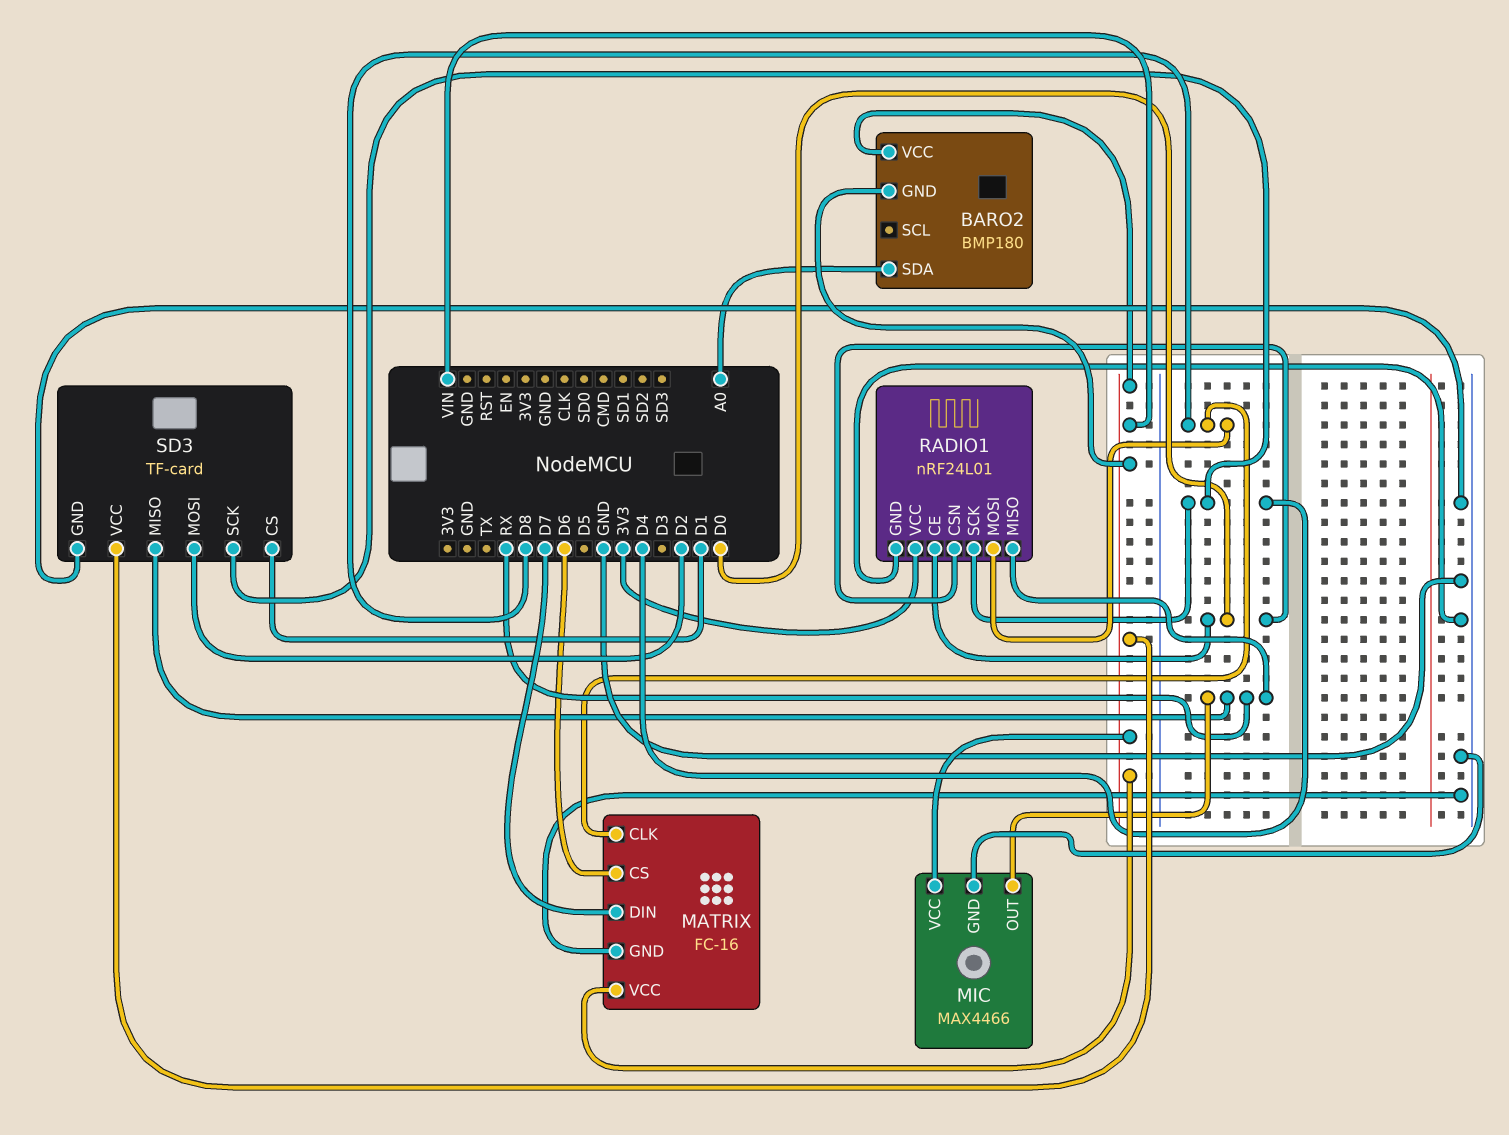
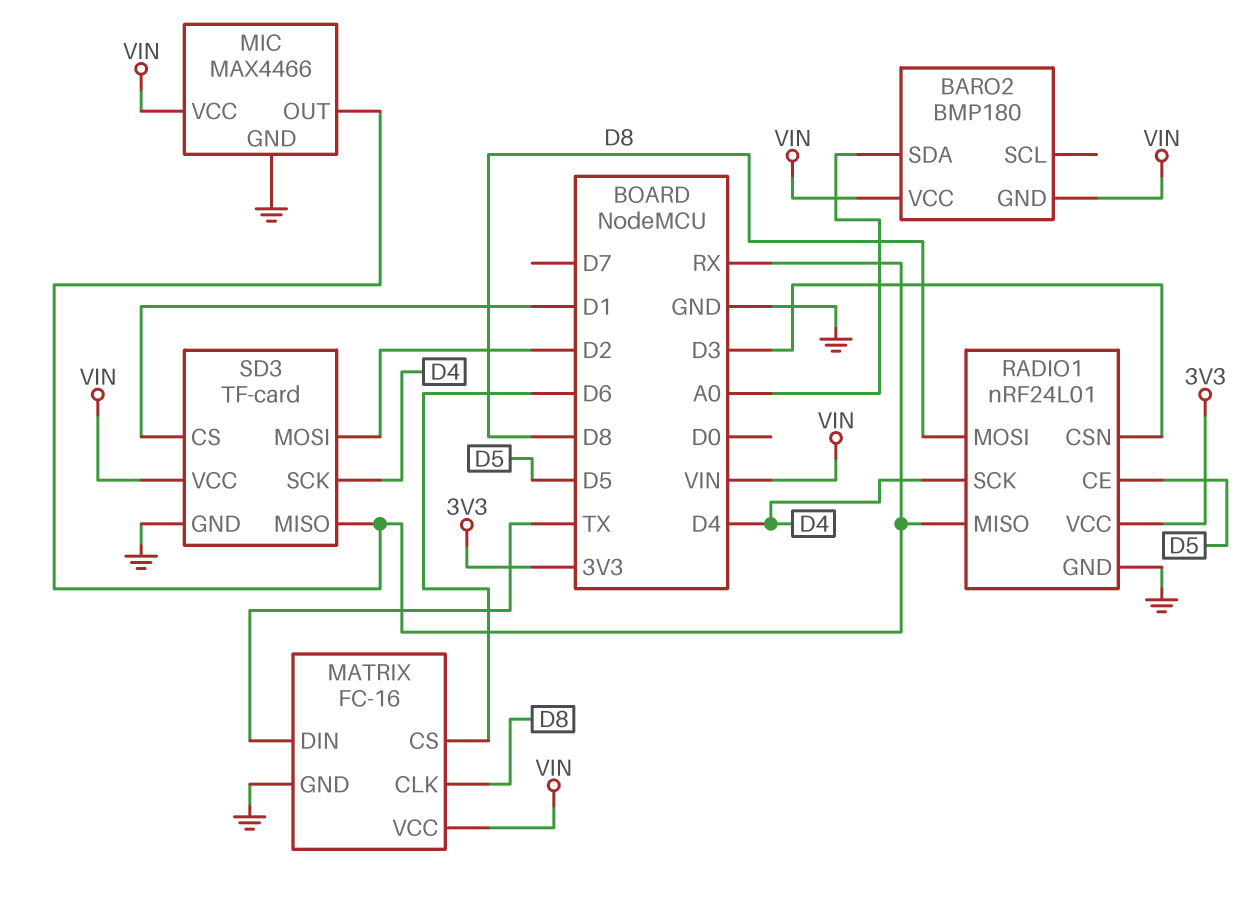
MATRIX pin DIN: D7 -> TX
RADIO1 pin CE: D0 -> D5
RADIO1 pin CSN: D0 -> D3

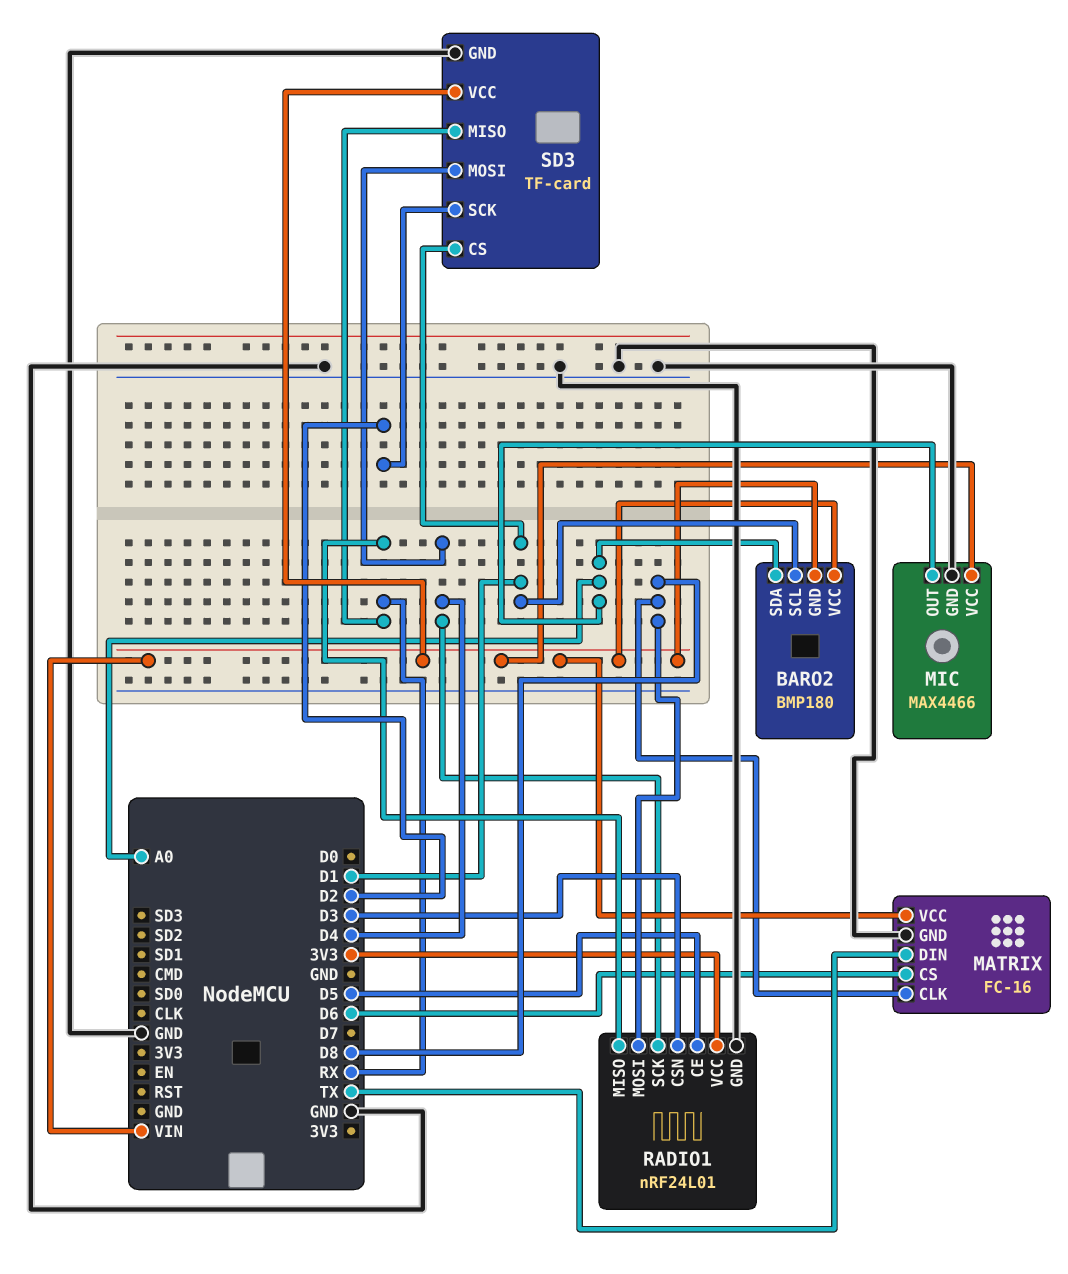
BARO2 pin SCL: none -> D1
MIC pin OUT: RX -> A0
SD3 pin MOSI: D2 -> D4
SD3 pin SCK: D4 -> D2

